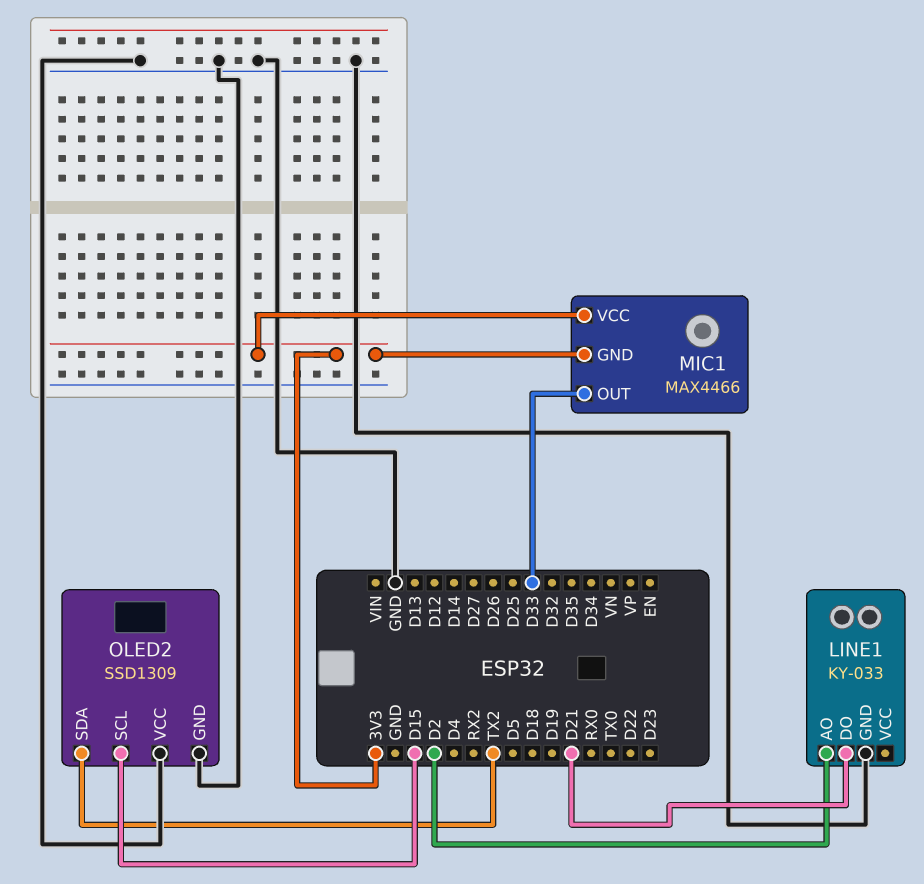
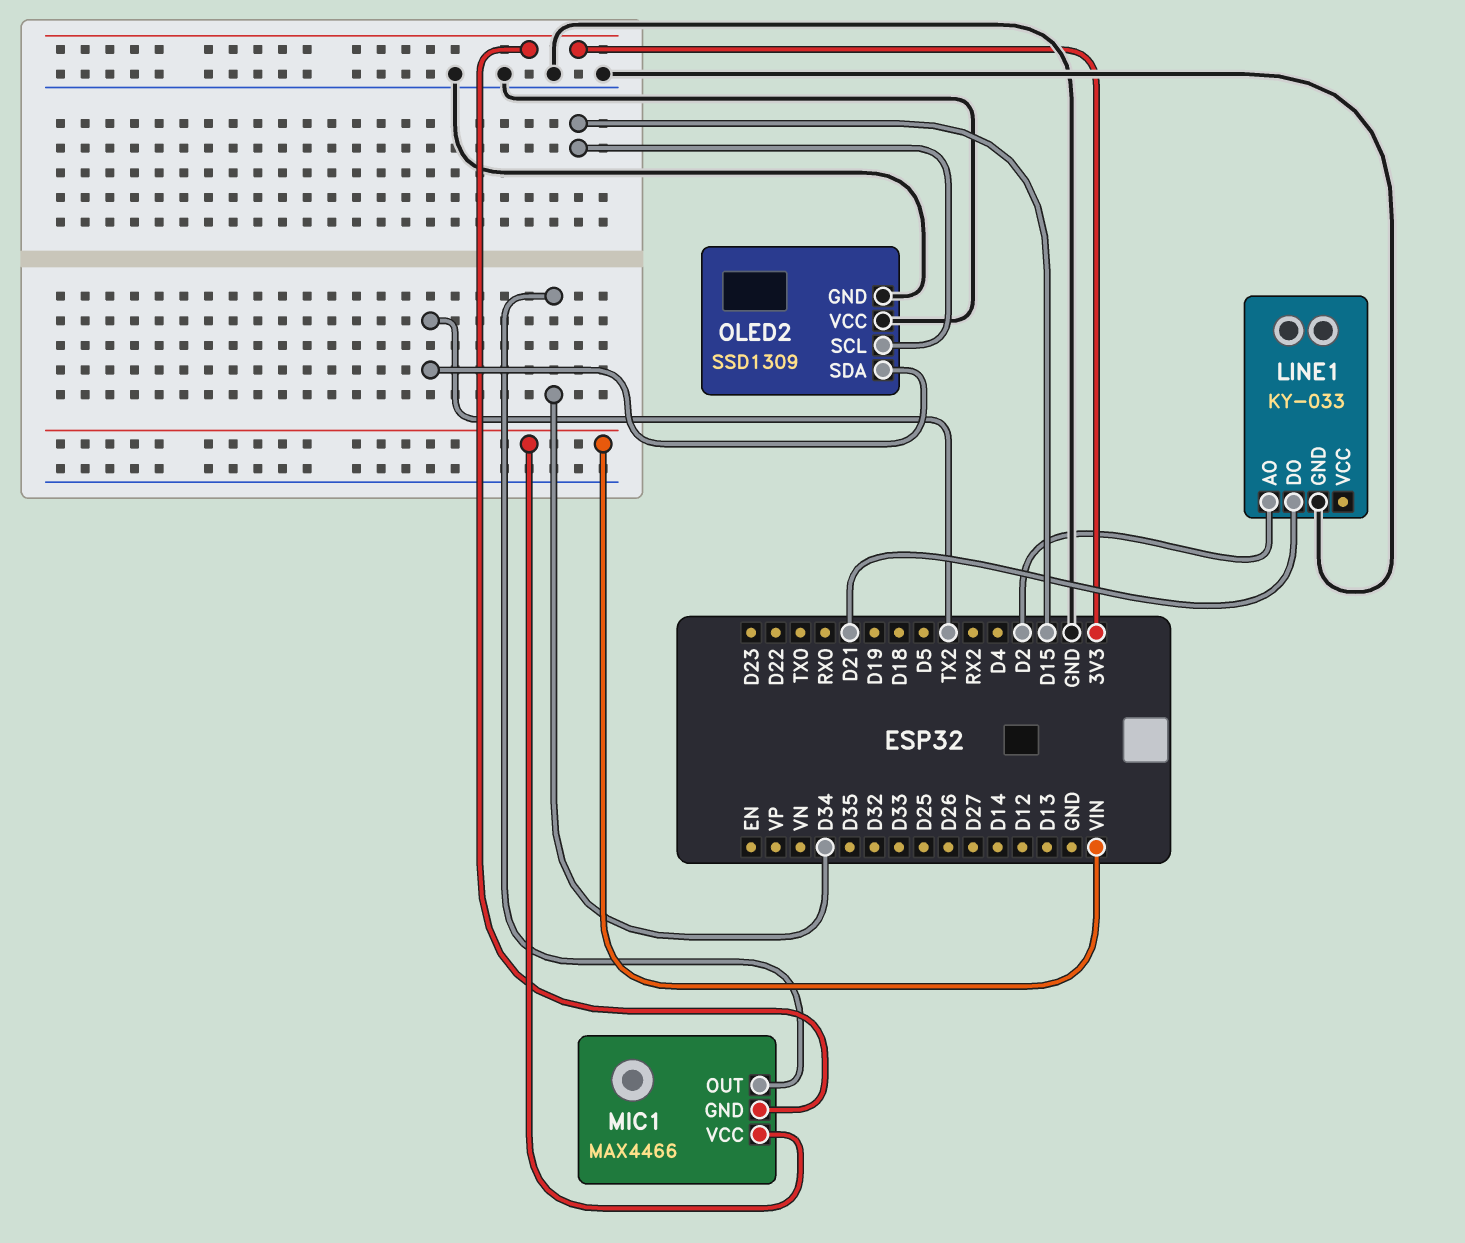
MIC1 pin OUT: D33 -> D34
MIC1 pin VCC: 3V3 -> VIN

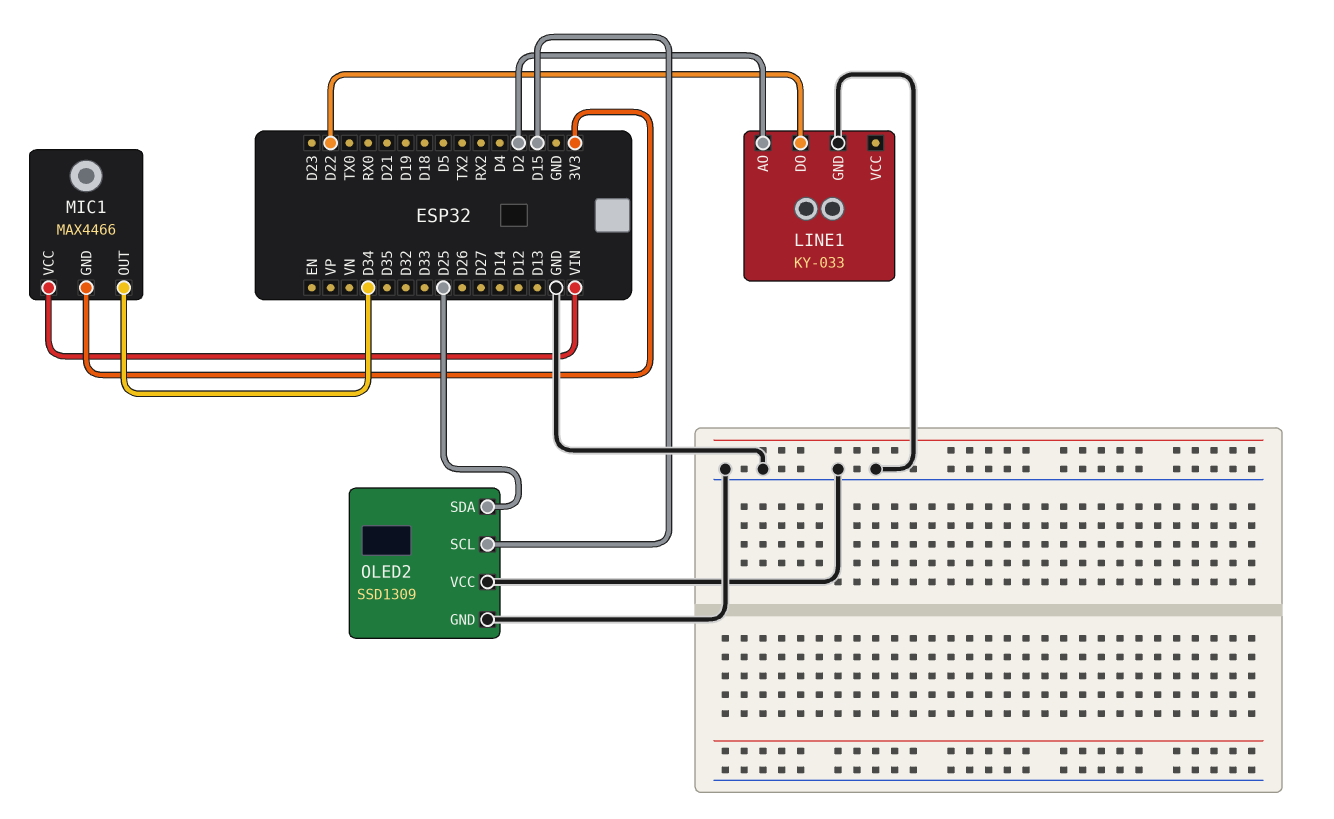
LINE1 pin DO: D21 -> D22
OLED2 pin SDA: TX2 -> D25

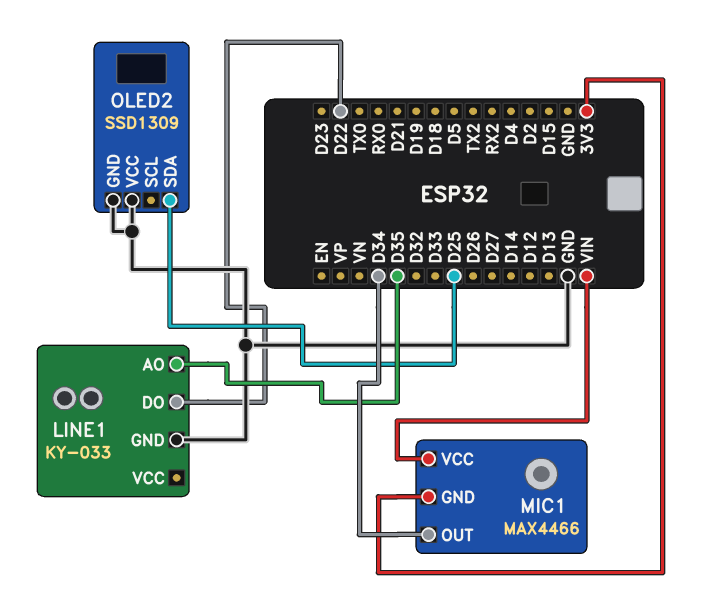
LINE1 pin AO: D2 -> D35
OLED2 pin SCL: D15 -> none

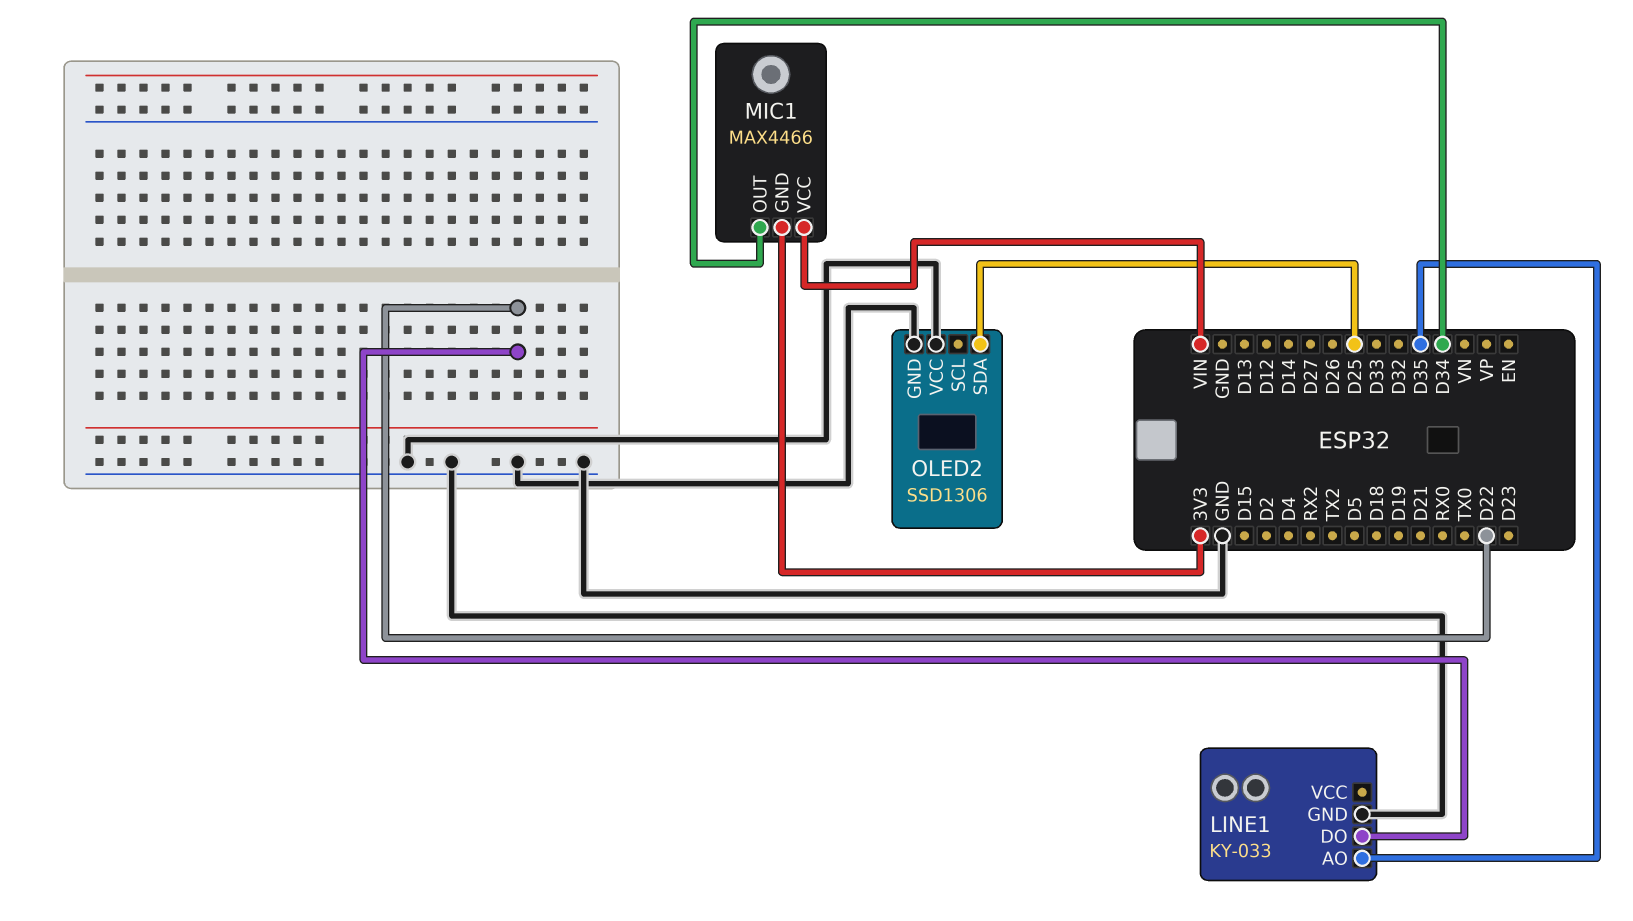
OLED2: SSD1309 -> SSD1306

